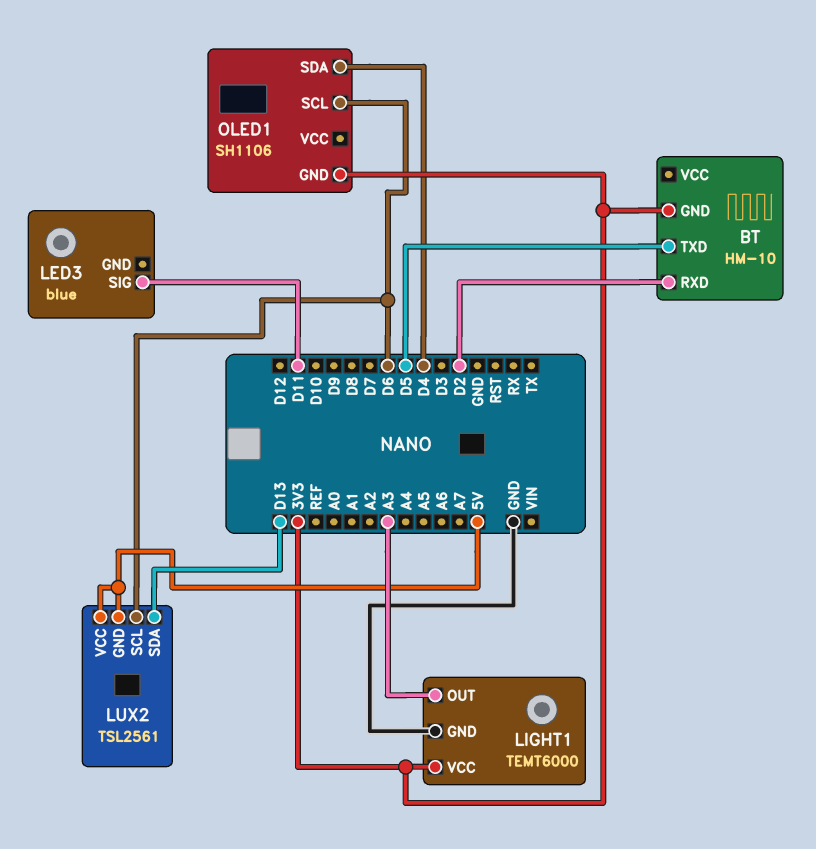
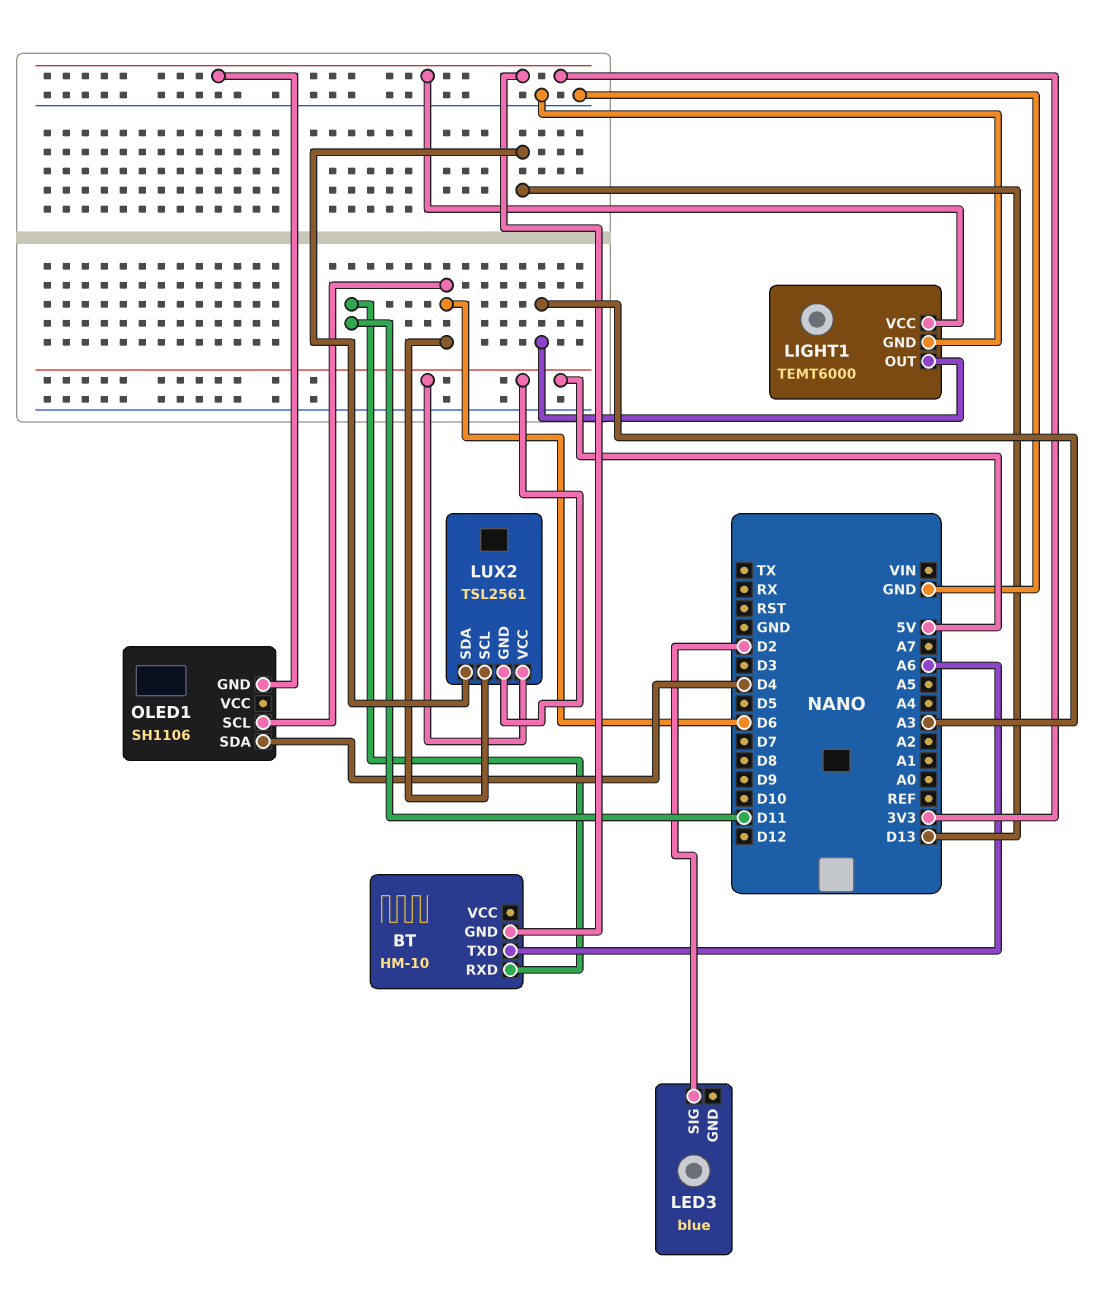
BT pin RXD: D2 -> D11
BT pin TXD: D5 -> A6
LED3 pin SIG: D11 -> D2

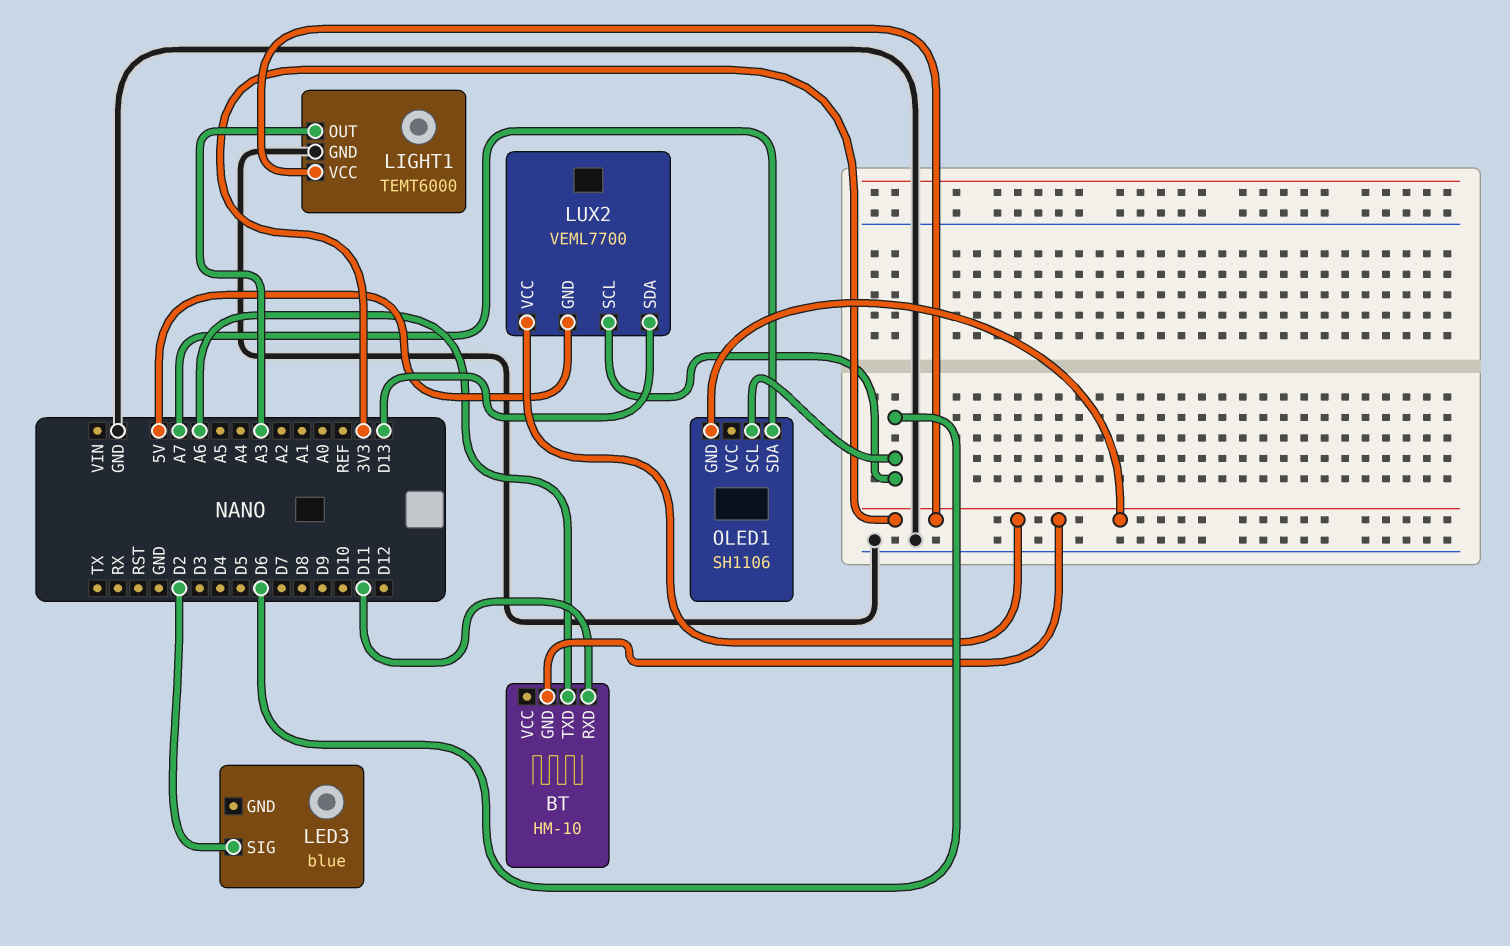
LUX2: TSL2561 -> VEML7700
LUX2 pin VCC: 5V -> 3V3
OLED1 pin SDA: D4 -> A7

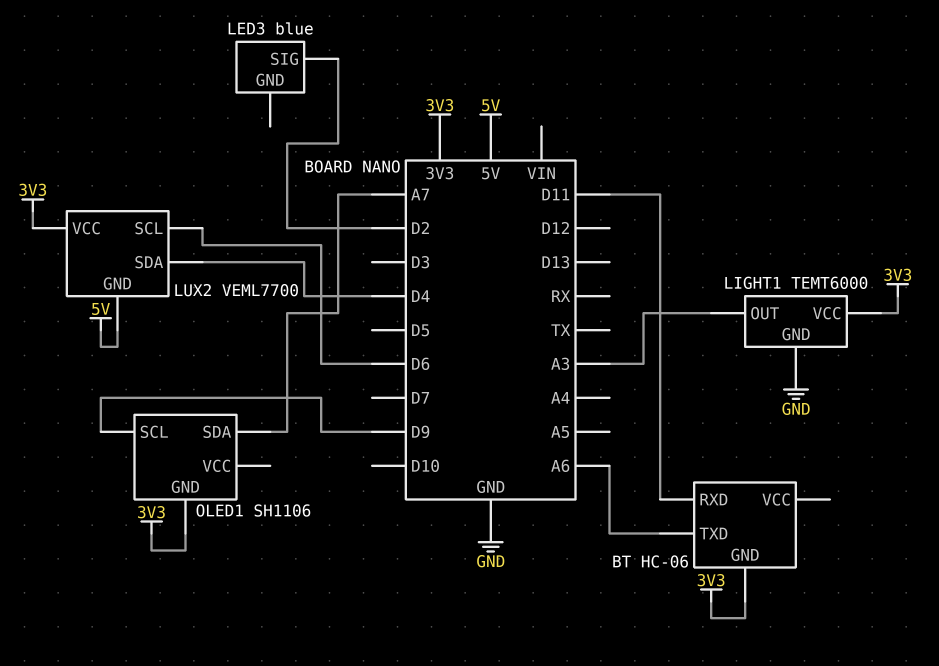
BT: HM-10 -> HC-06
LUX2 pin SDA: D13 -> D4
OLED1 pin SCL: D6 -> D9

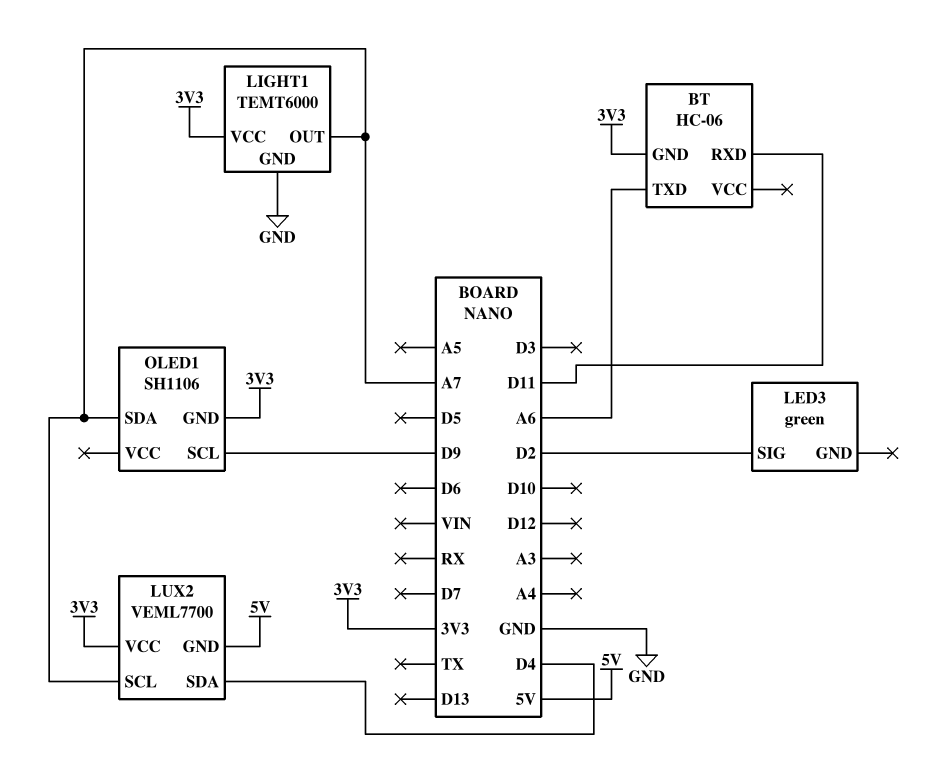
LED3: blue -> green
LIGHT1 pin OUT: A3 -> A7
LUX2 pin SCL: D6 -> A7

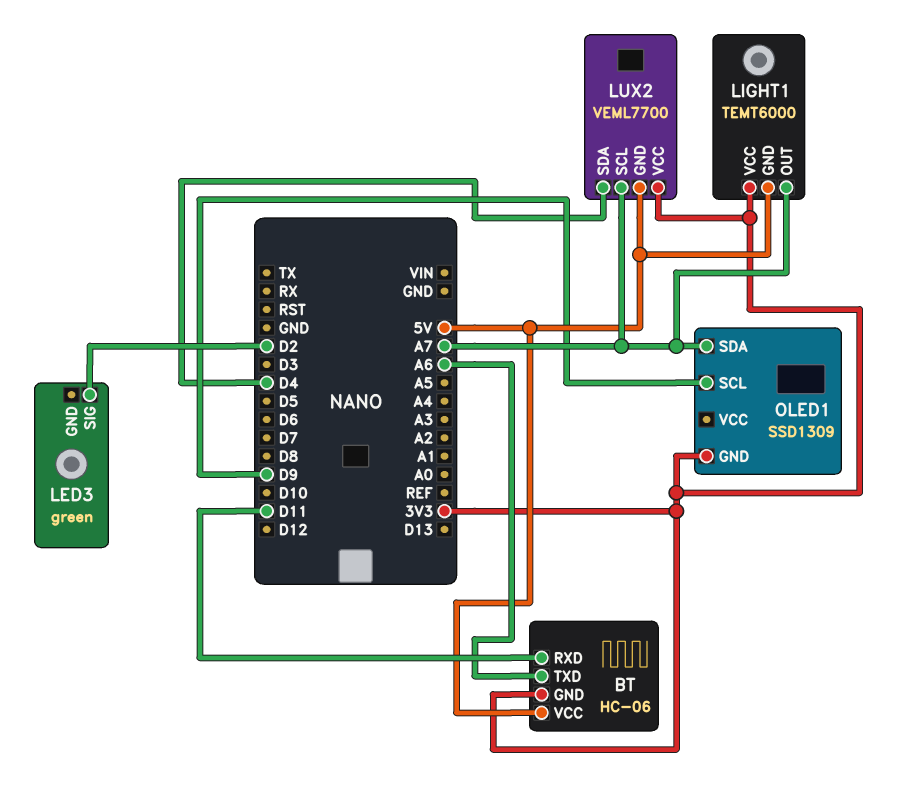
BT pin VCC: none -> 5V
LIGHT1 pin GND: GND -> 5V
OLED1: SH1106 -> SSD1309

